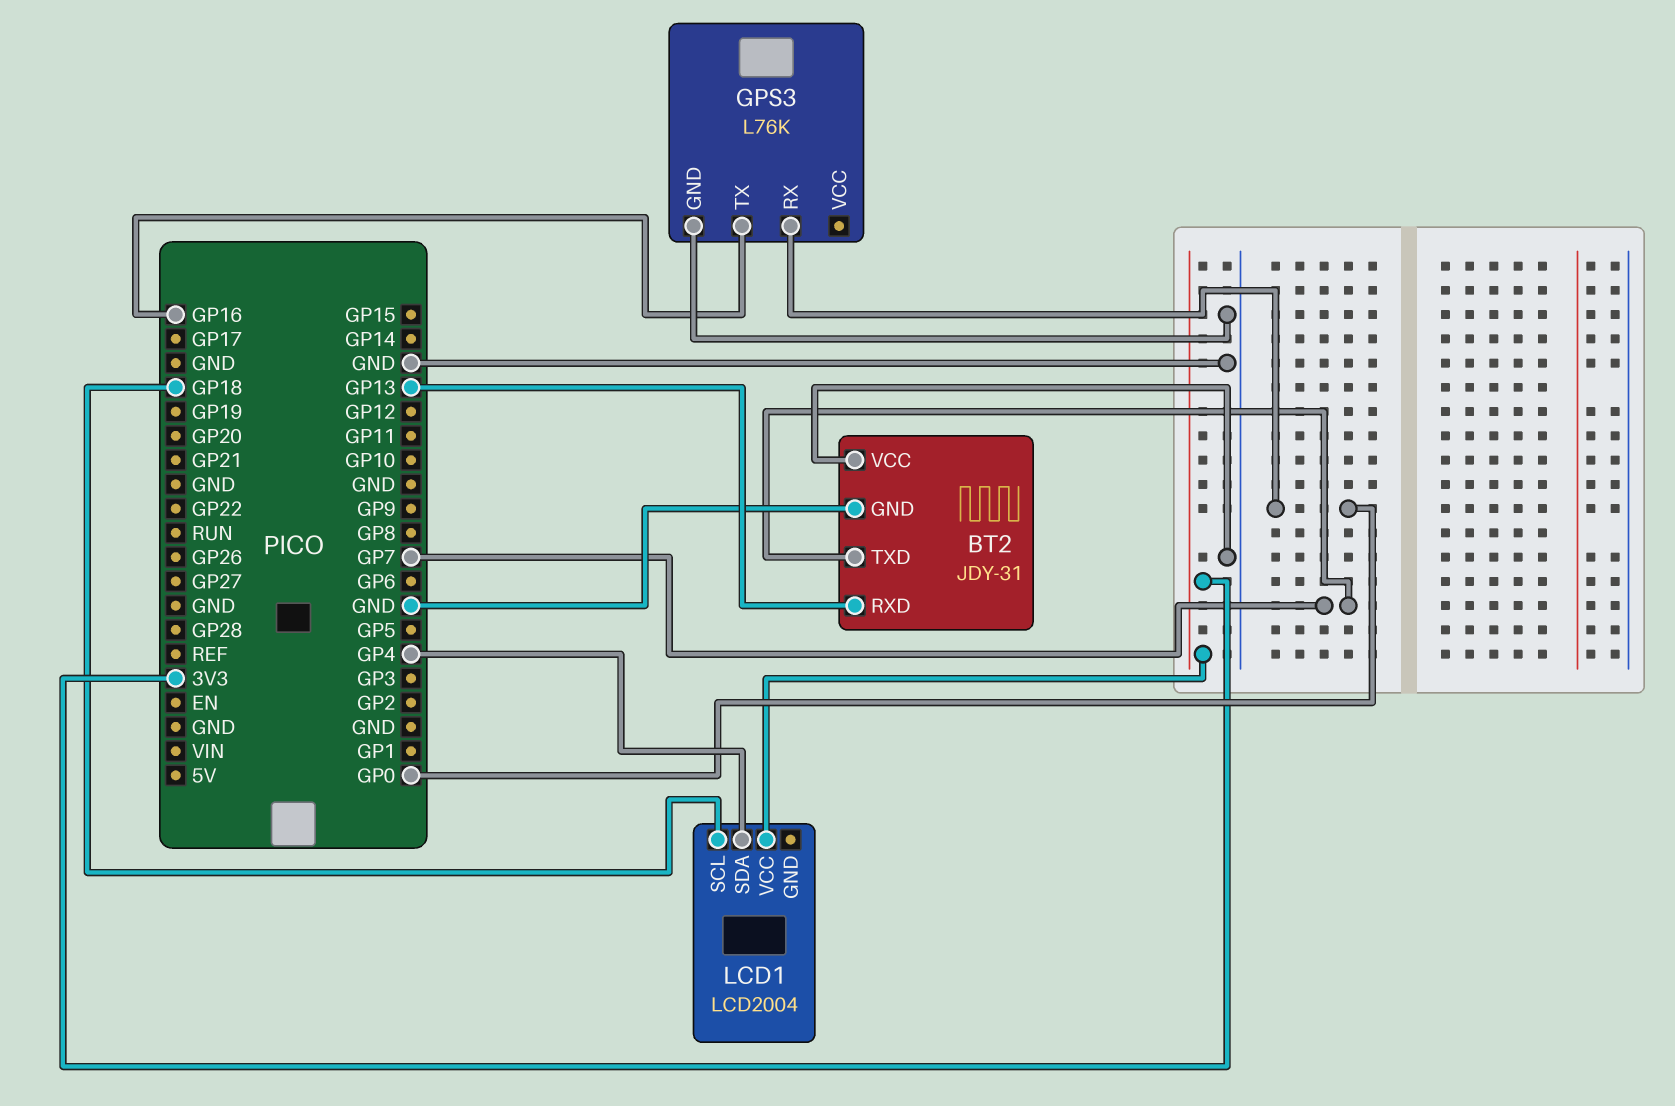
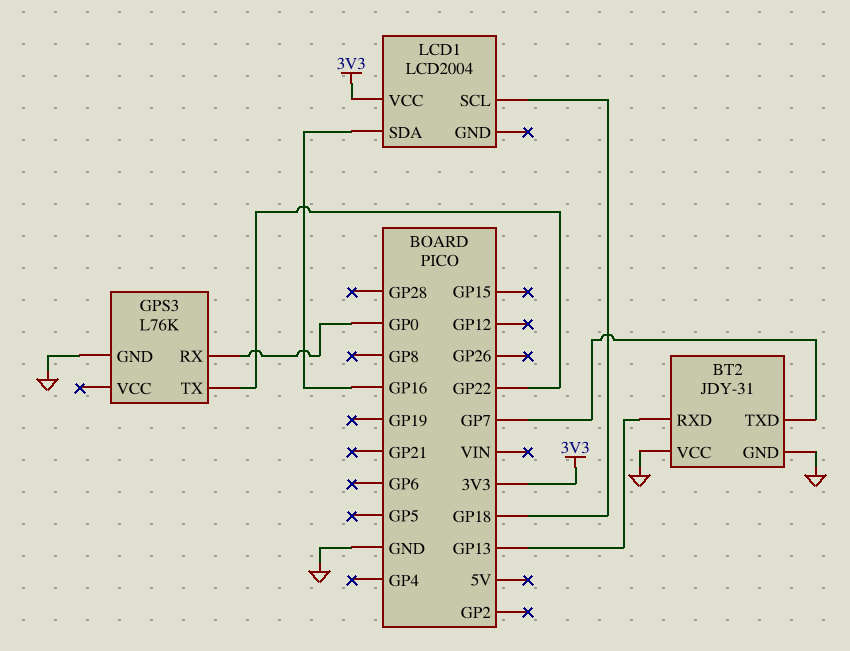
GPS3 pin TX: GP16 -> GP22
LCD1 pin SDA: GP4 -> GP16

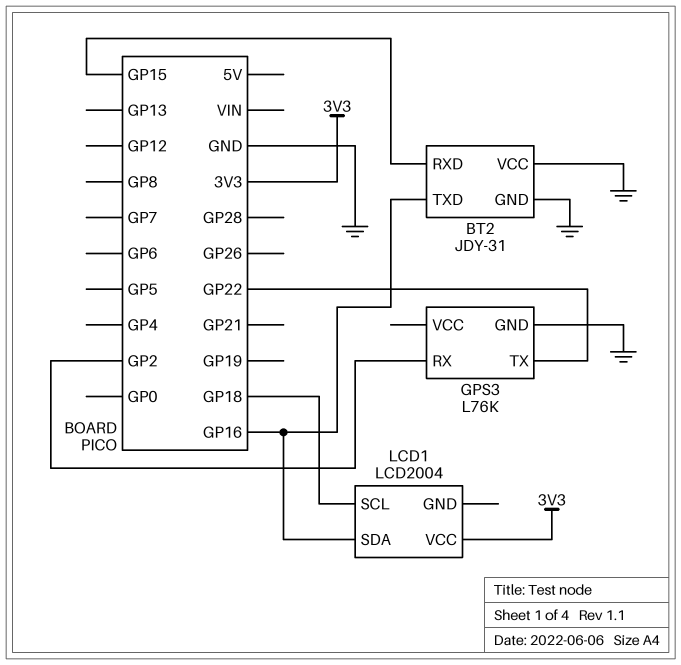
BT2 pin RXD: GP13 -> GP15
BT2 pin TXD: GP7 -> GP16
GPS3 pin RX: GP0 -> GP2

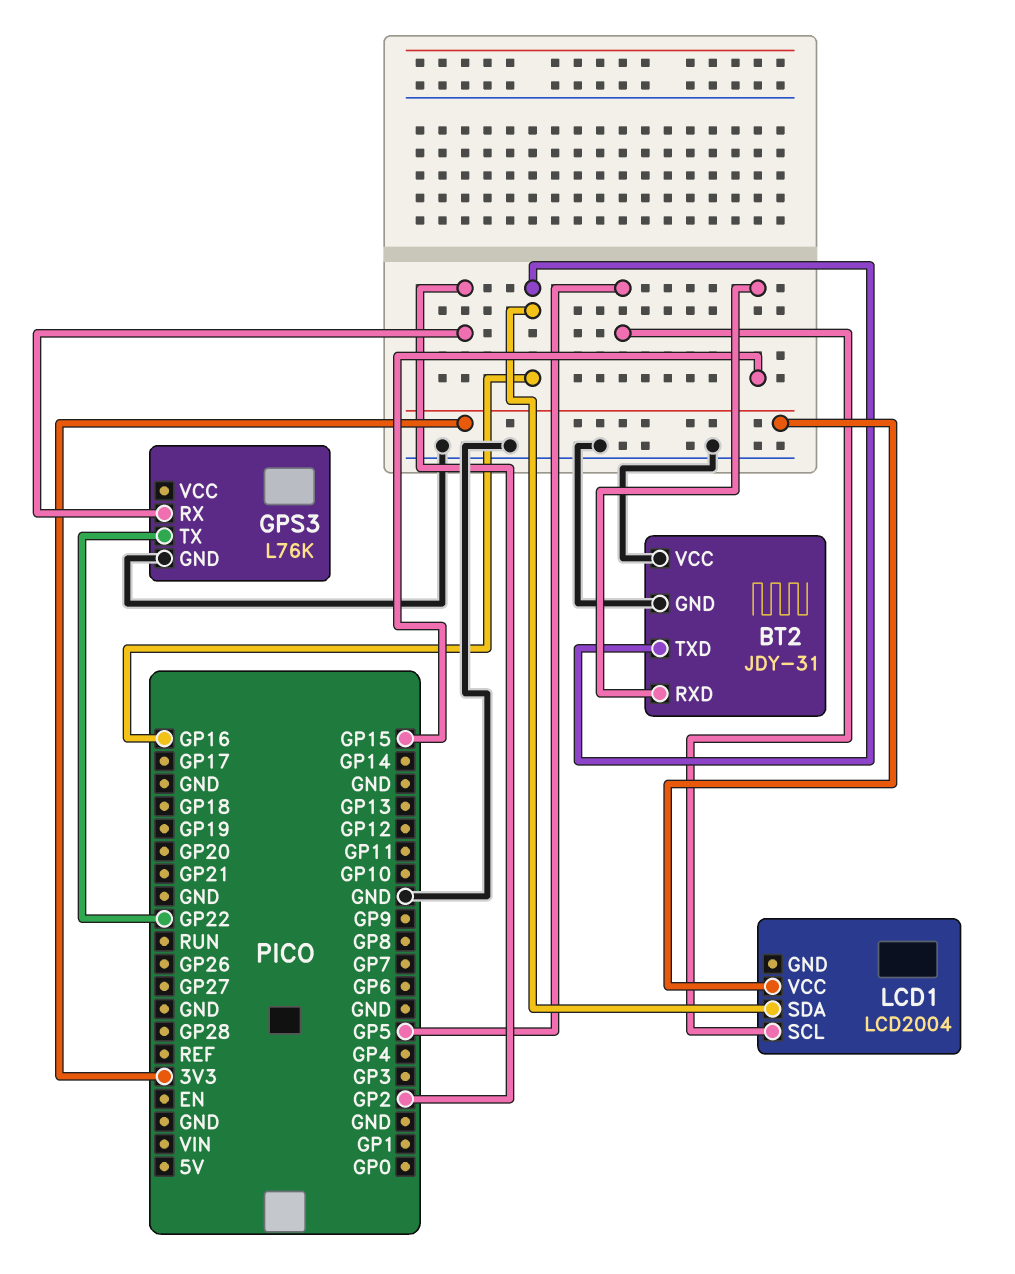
LCD1 pin SCL: GP18 -> GP5

